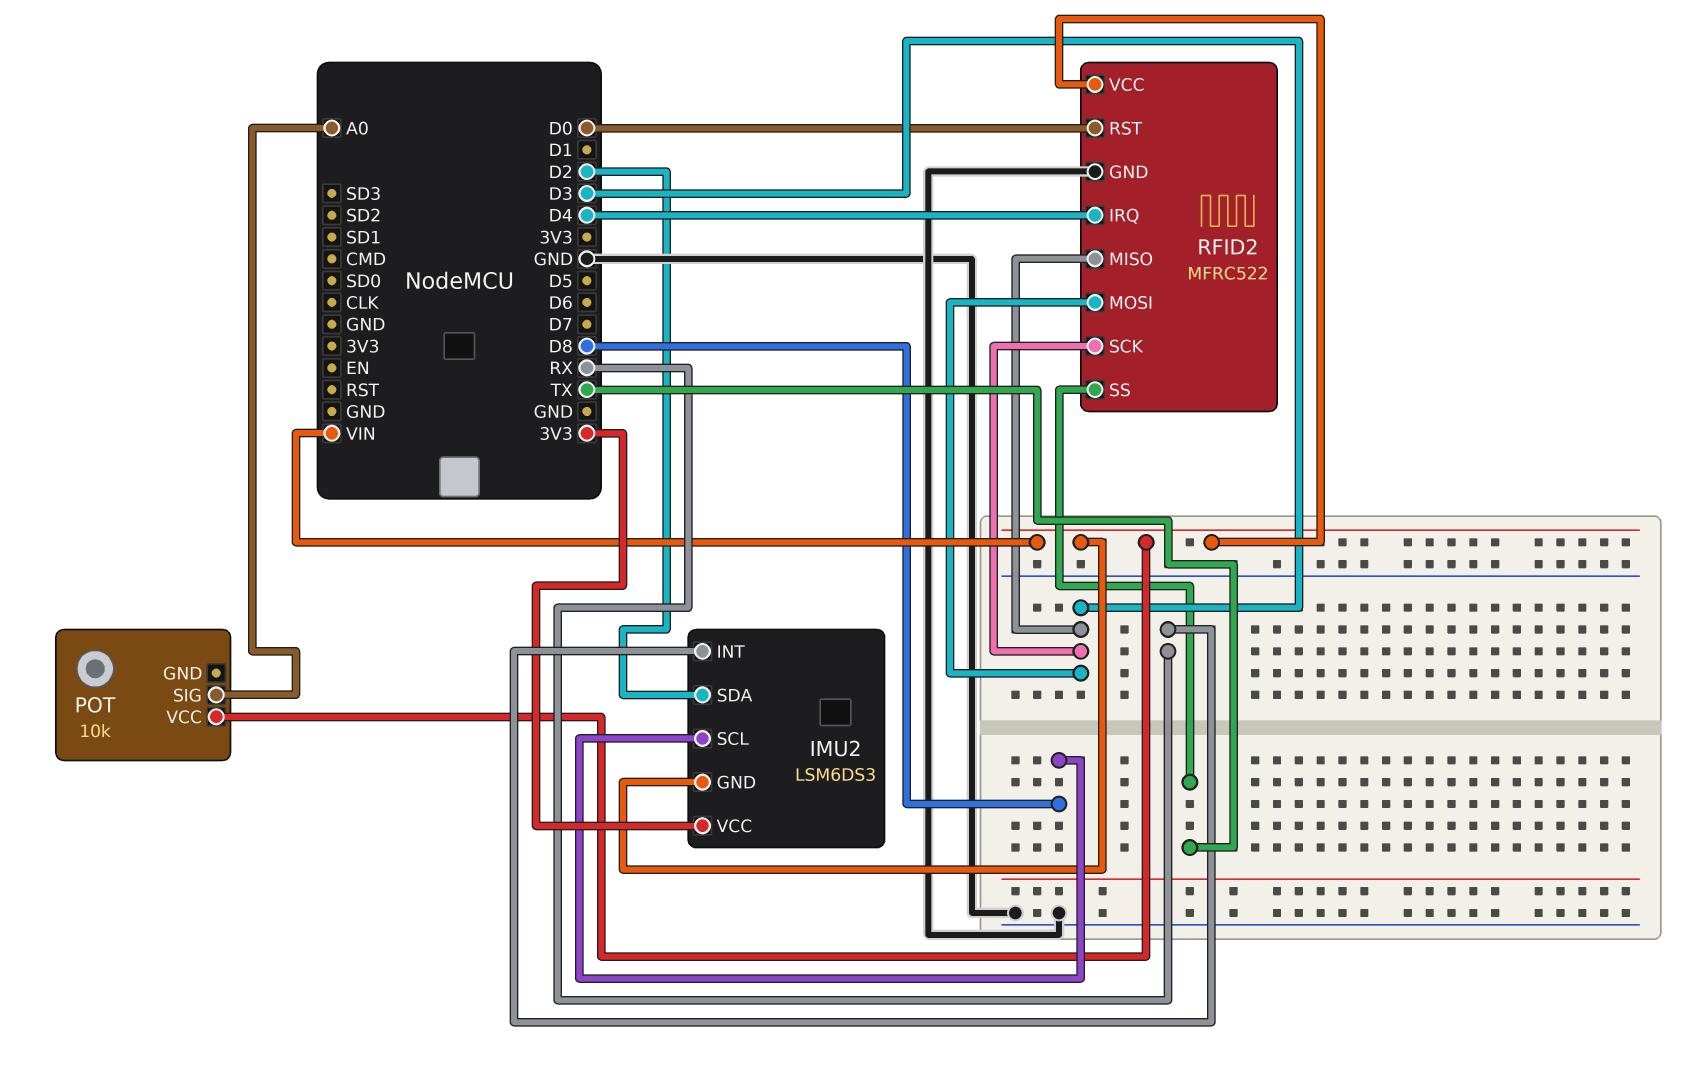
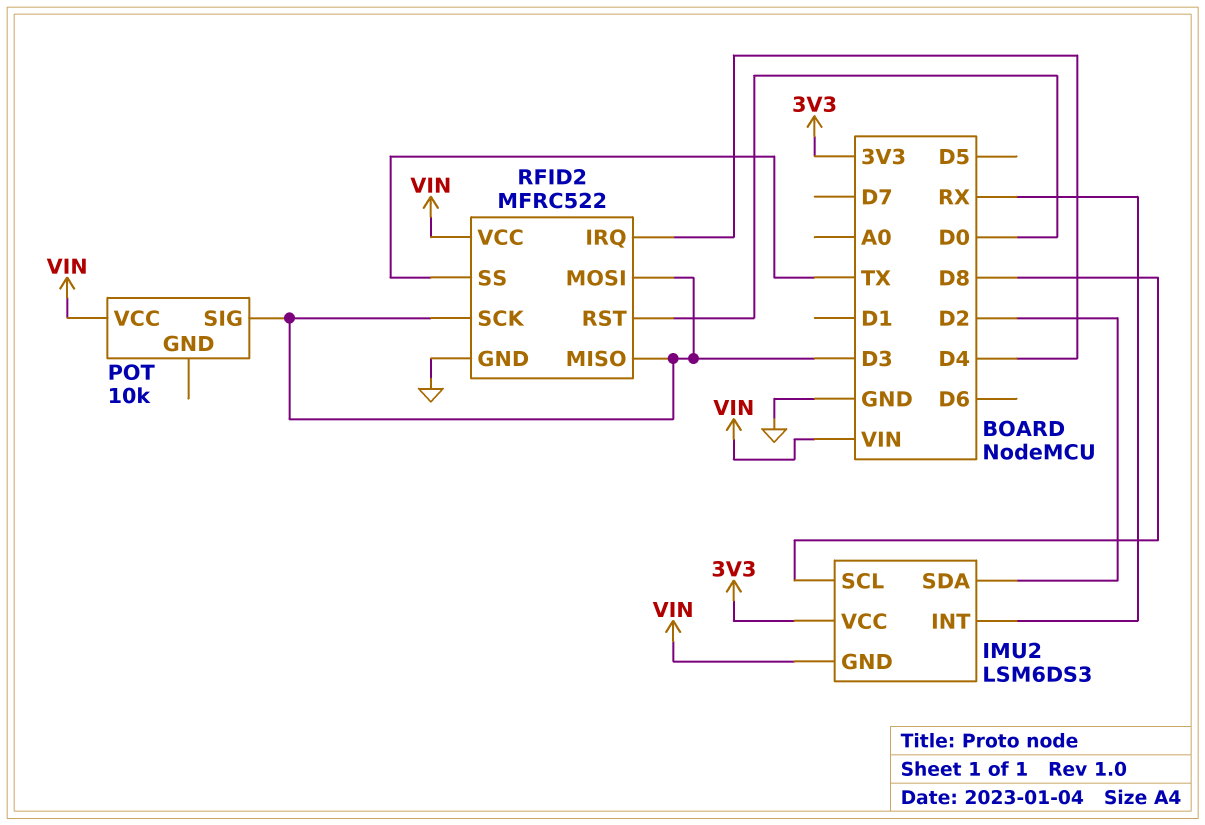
POT pin SIG: A0 -> D3

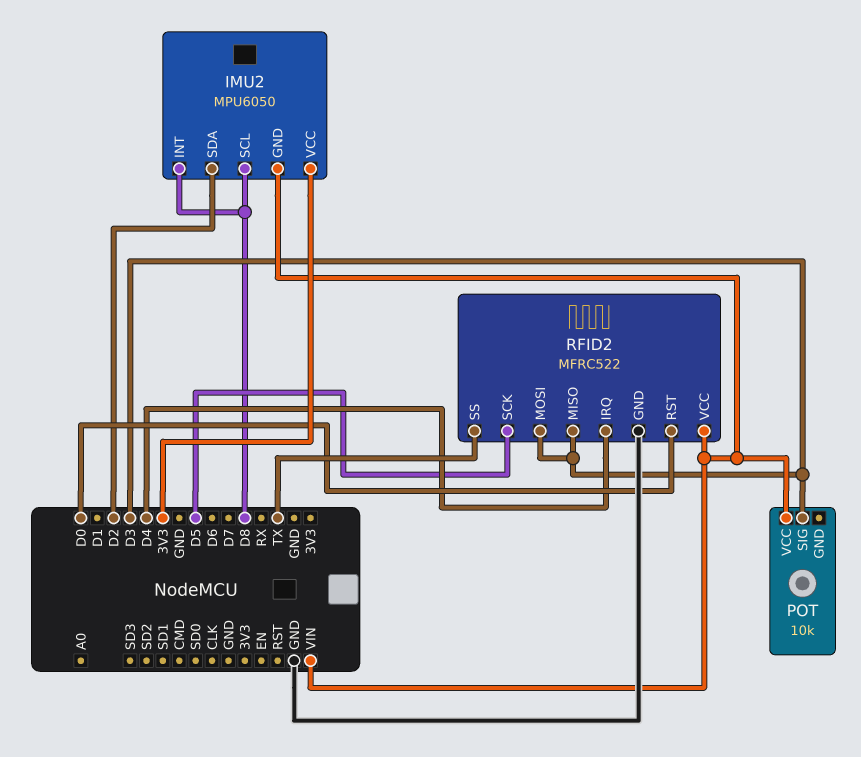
IMU2: LSM6DS3 -> MPU6050
IMU2 pin INT: RX -> D8
RFID2 pin SCK: D3 -> D5

